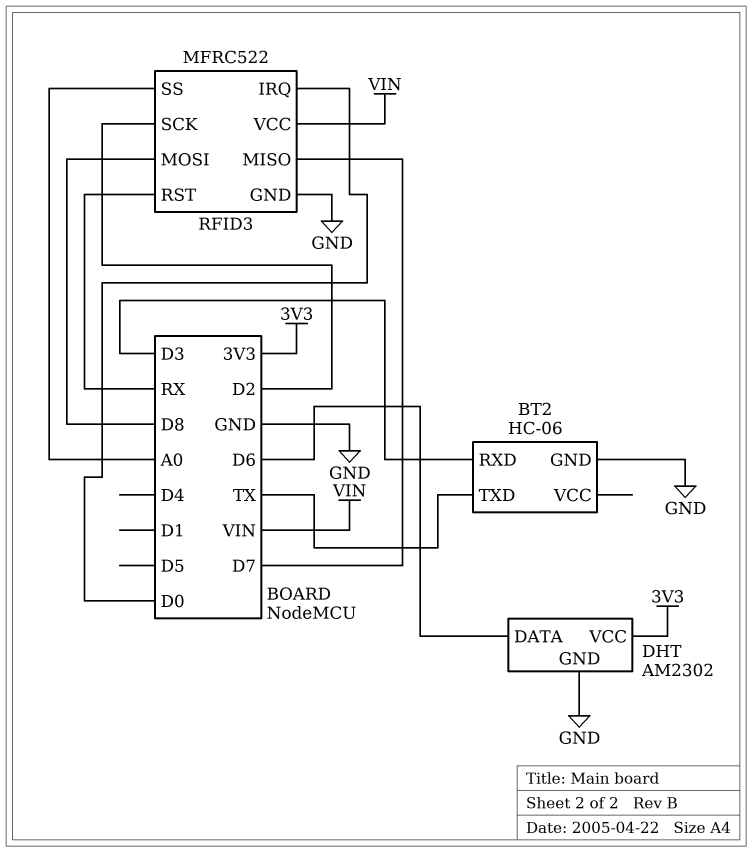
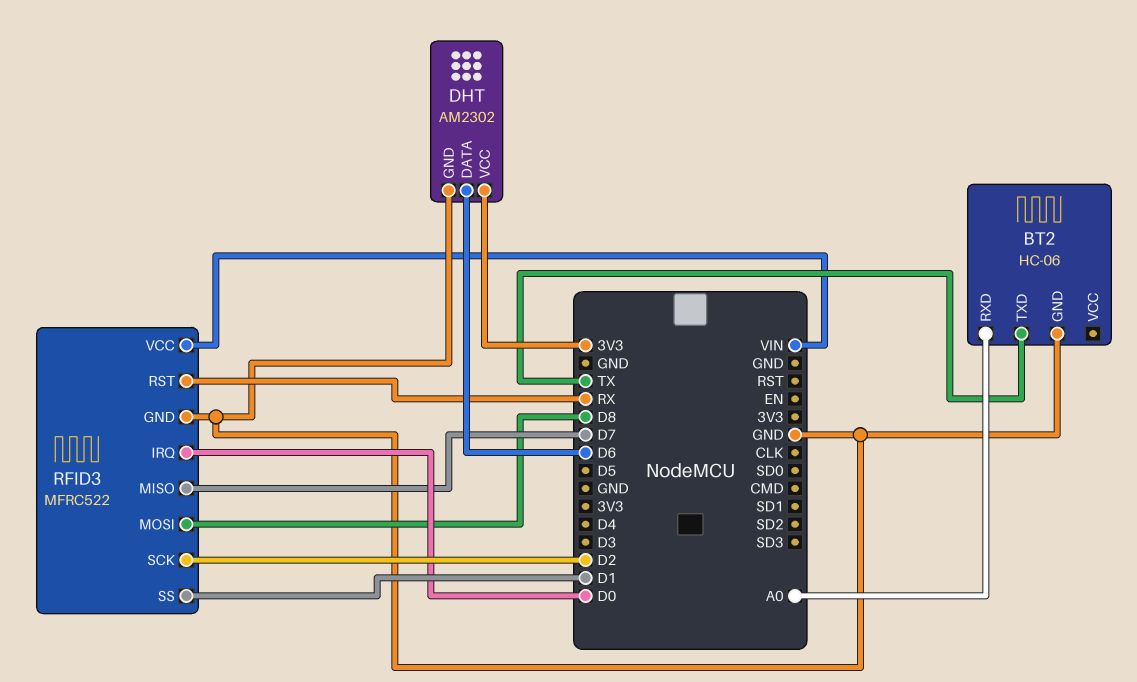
BT2 pin RXD: D3 -> A0
RFID3 pin SS: A0 -> D1

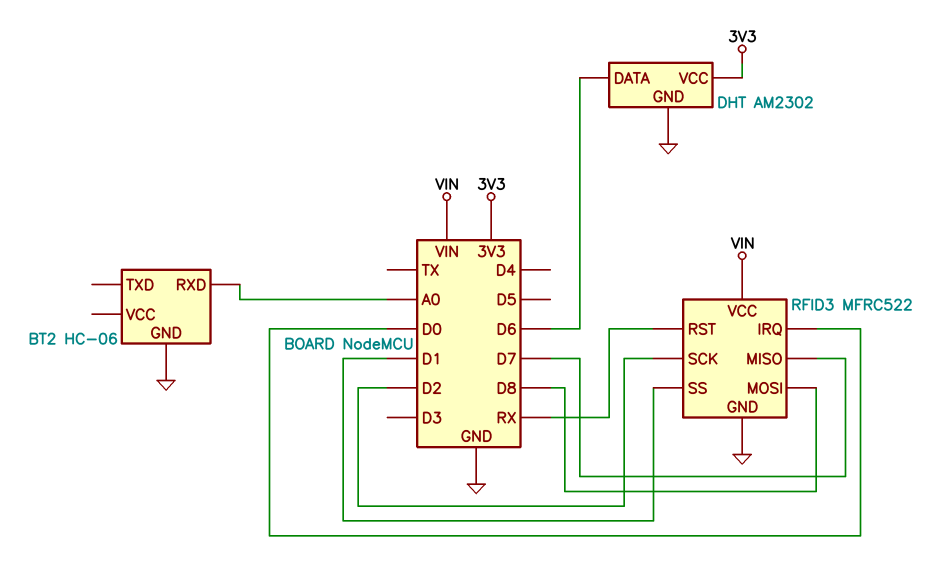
BT2 pin TXD: TX -> none

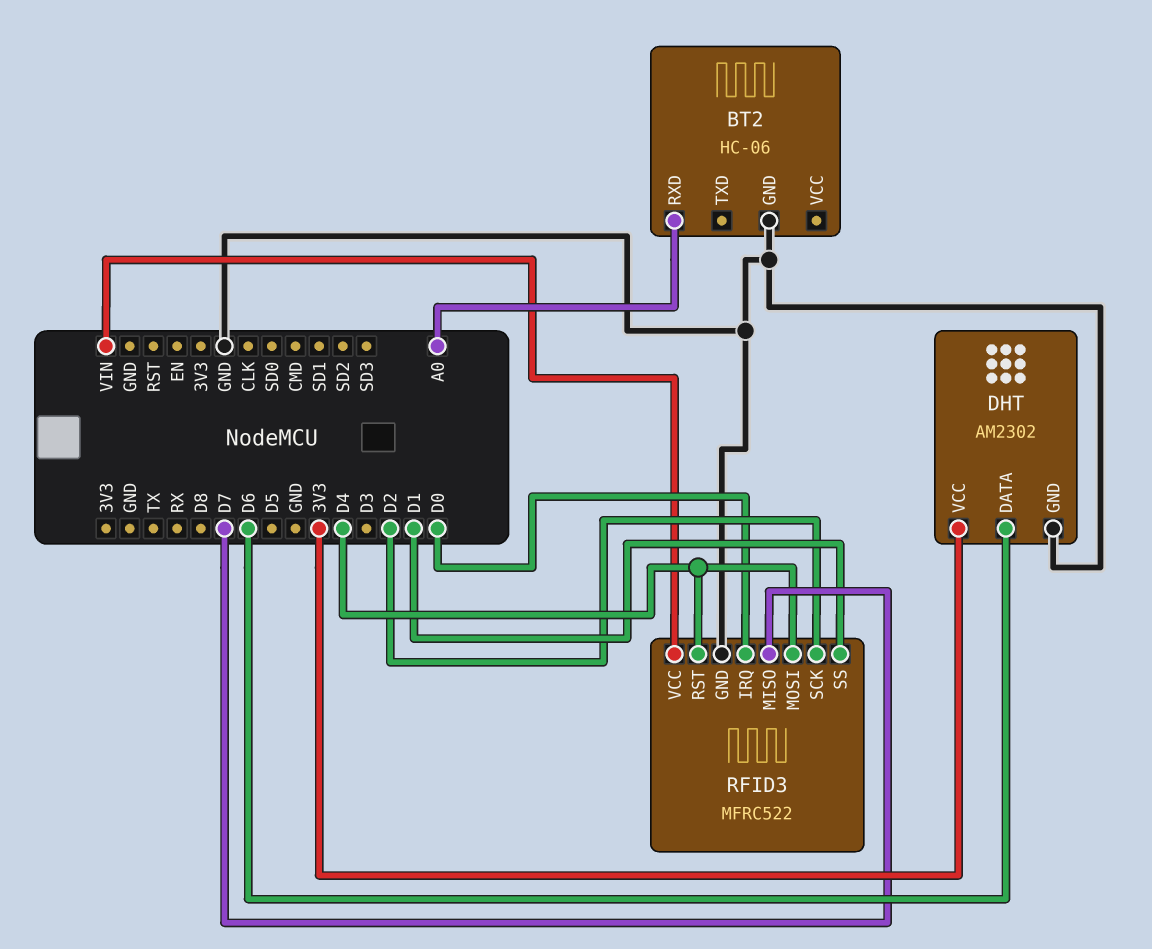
RFID3 pin MOSI: D8 -> D4
RFID3 pin RST: RX -> D4

